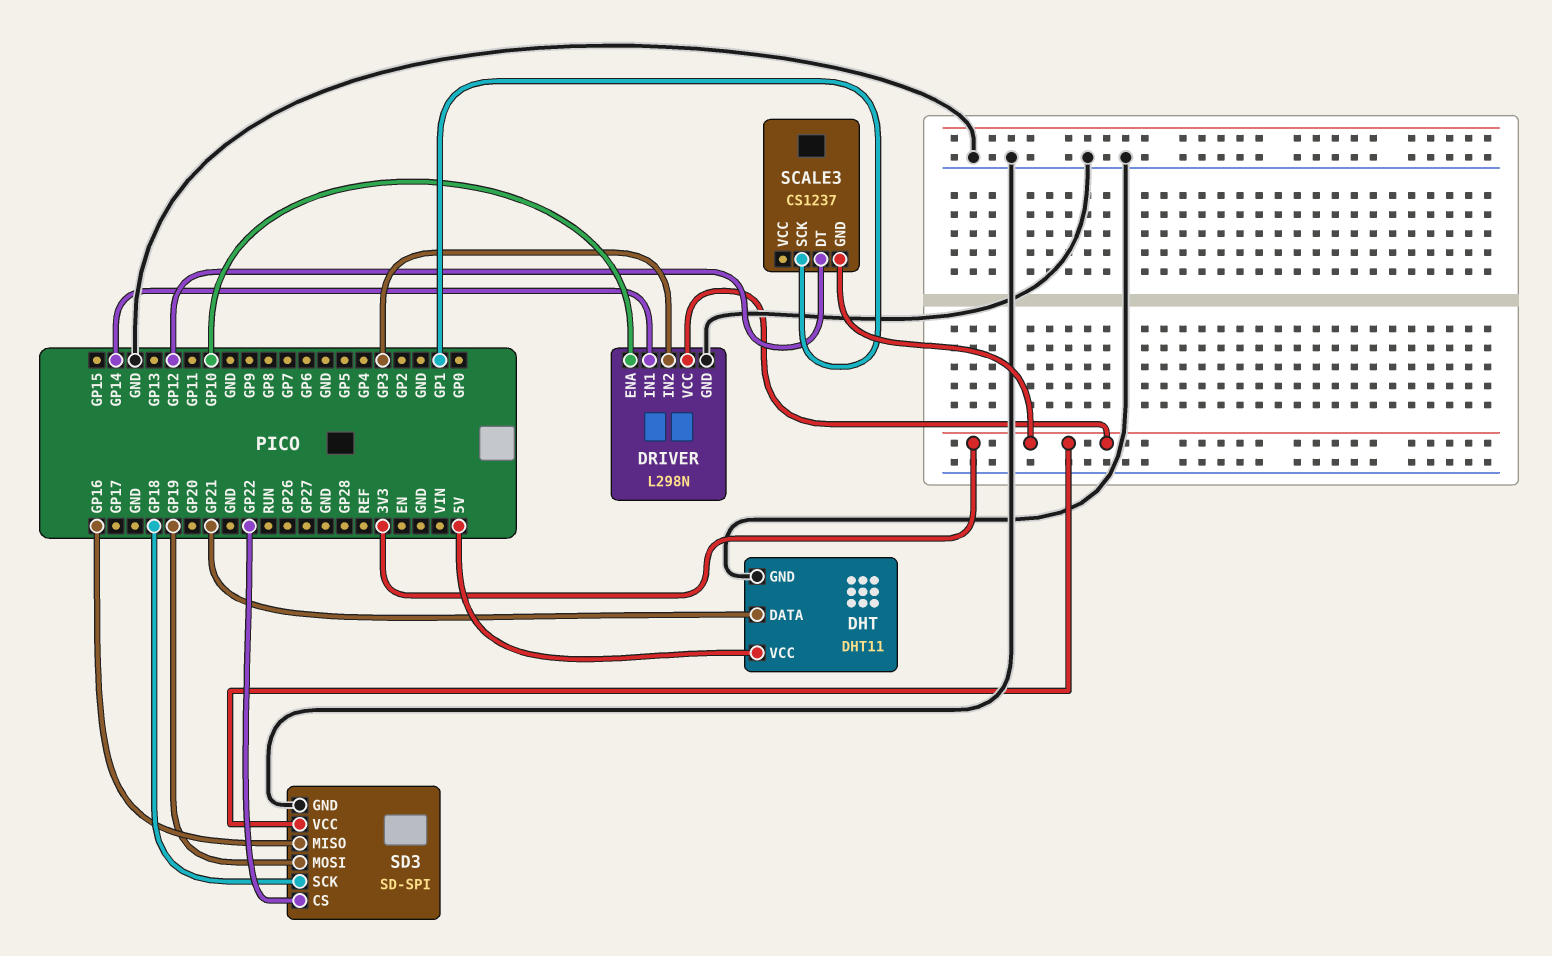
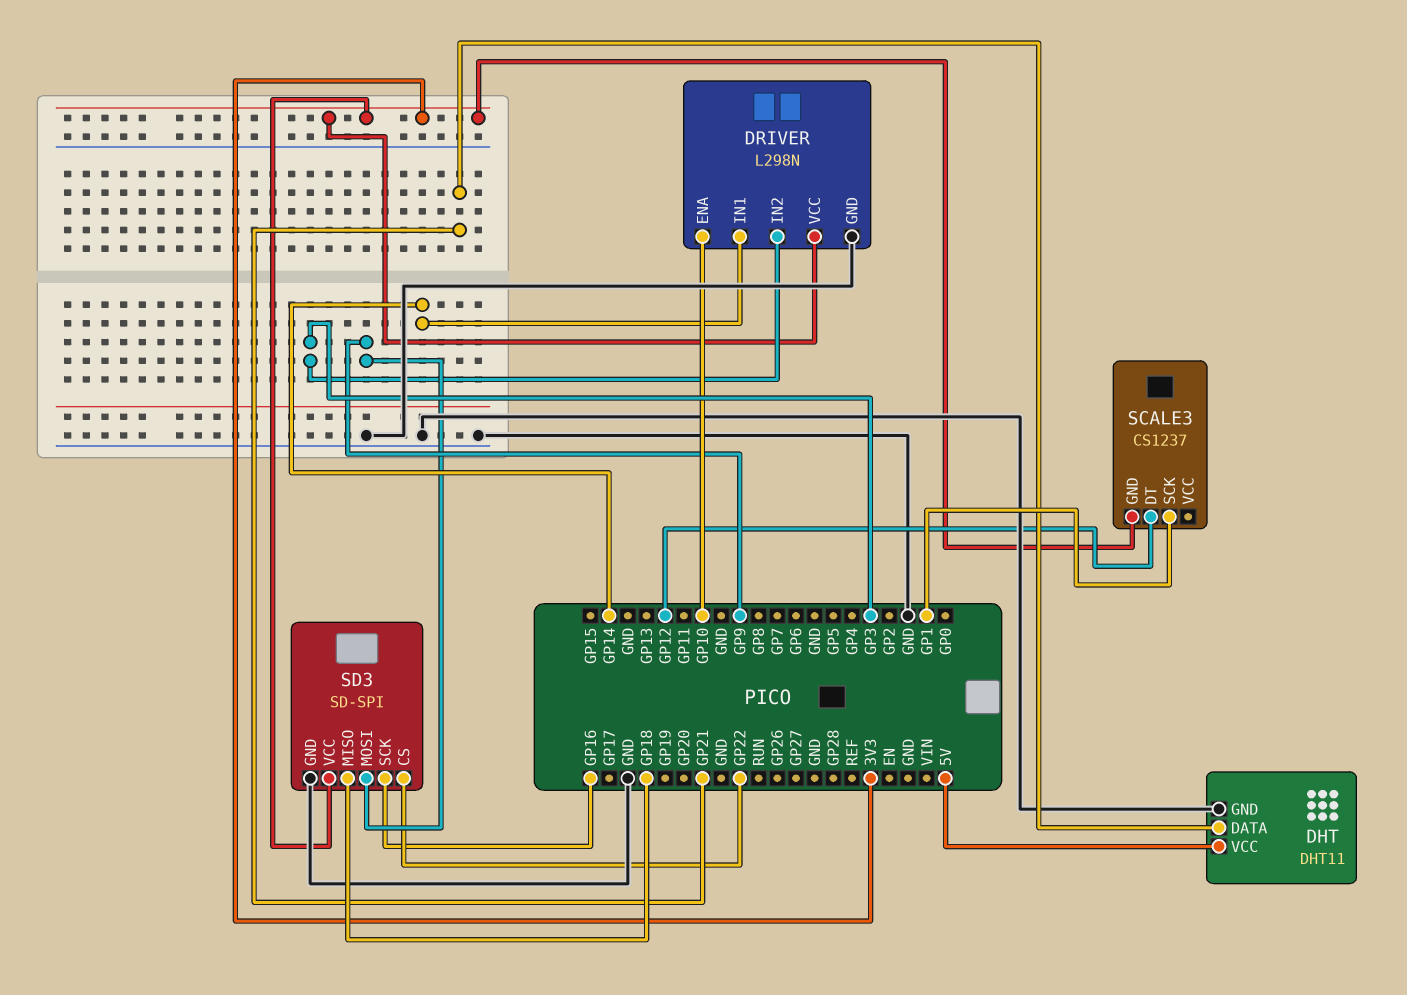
SD3 pin MISO: GP16 -> GP18
SD3 pin MOSI: GP19 -> GP9
SD3 pin SCK: GP18 -> GP16

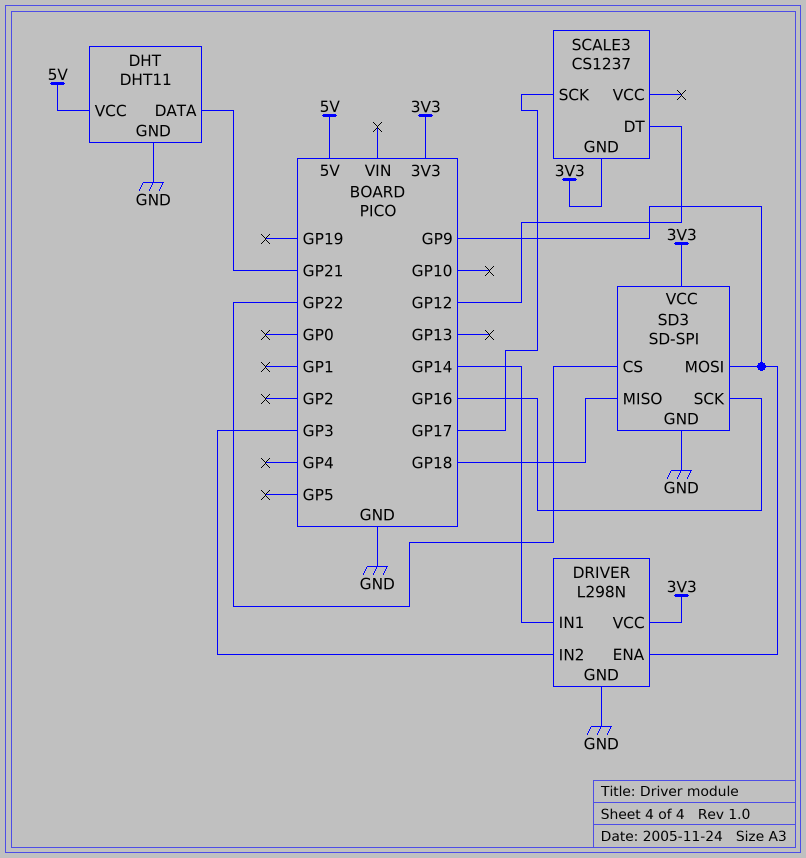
DRIVER pin ENA: GP10 -> GP9
SCALE3 pin SCK: GP1 -> GP17

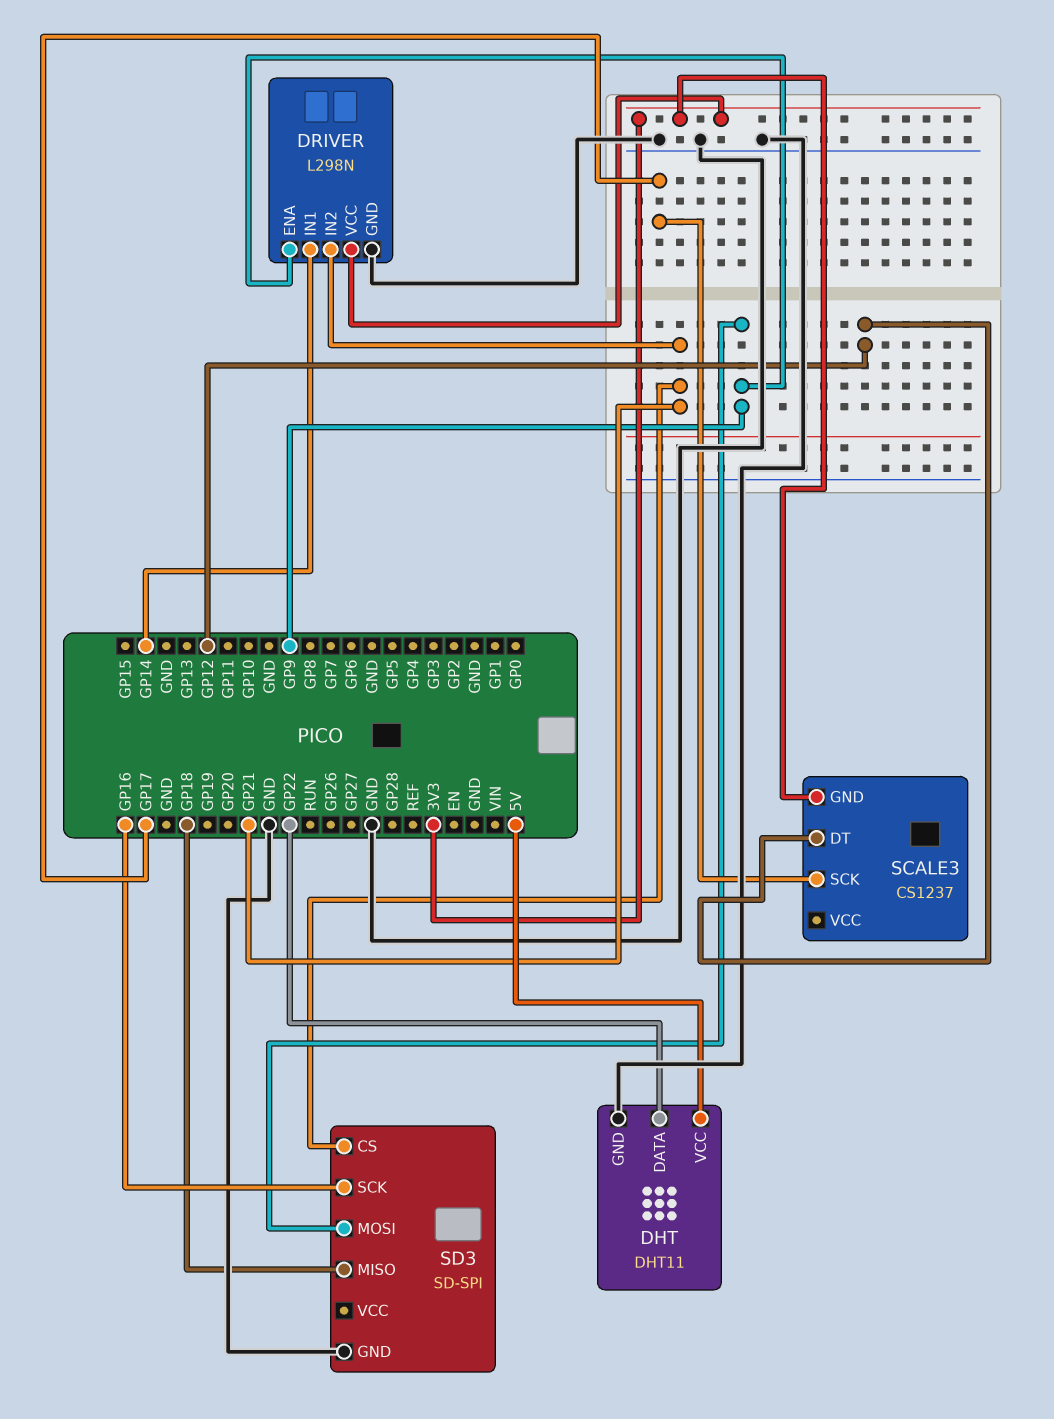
DHT pin DATA: GP21 -> GP22
DRIVER pin IN2: GP3 -> GP21
SD3 pin CS: GP22 -> GP21
SD3 pin VCC: 3V3 -> none

